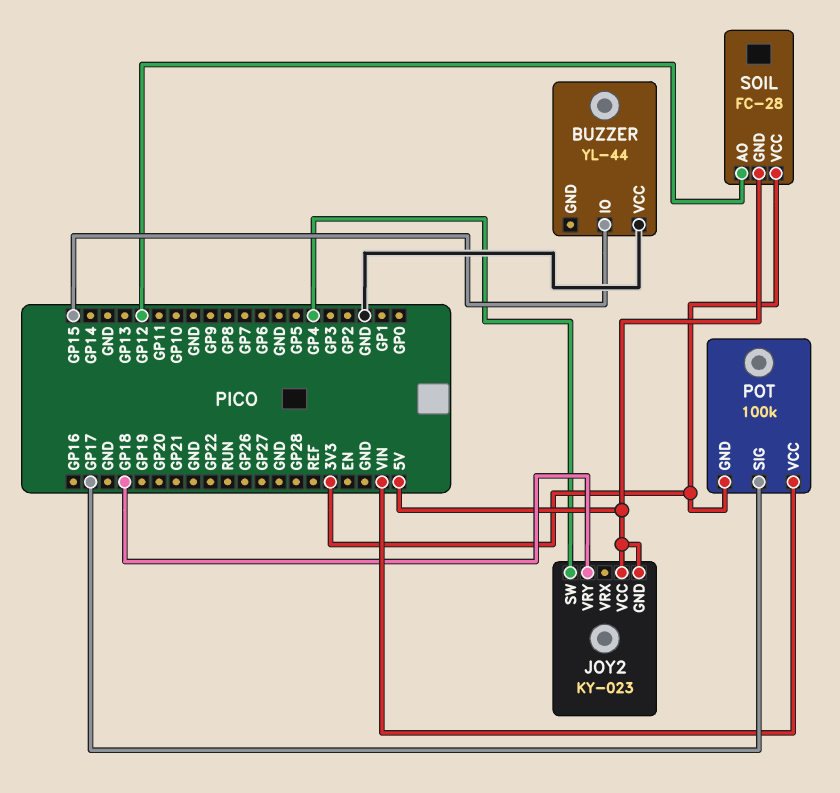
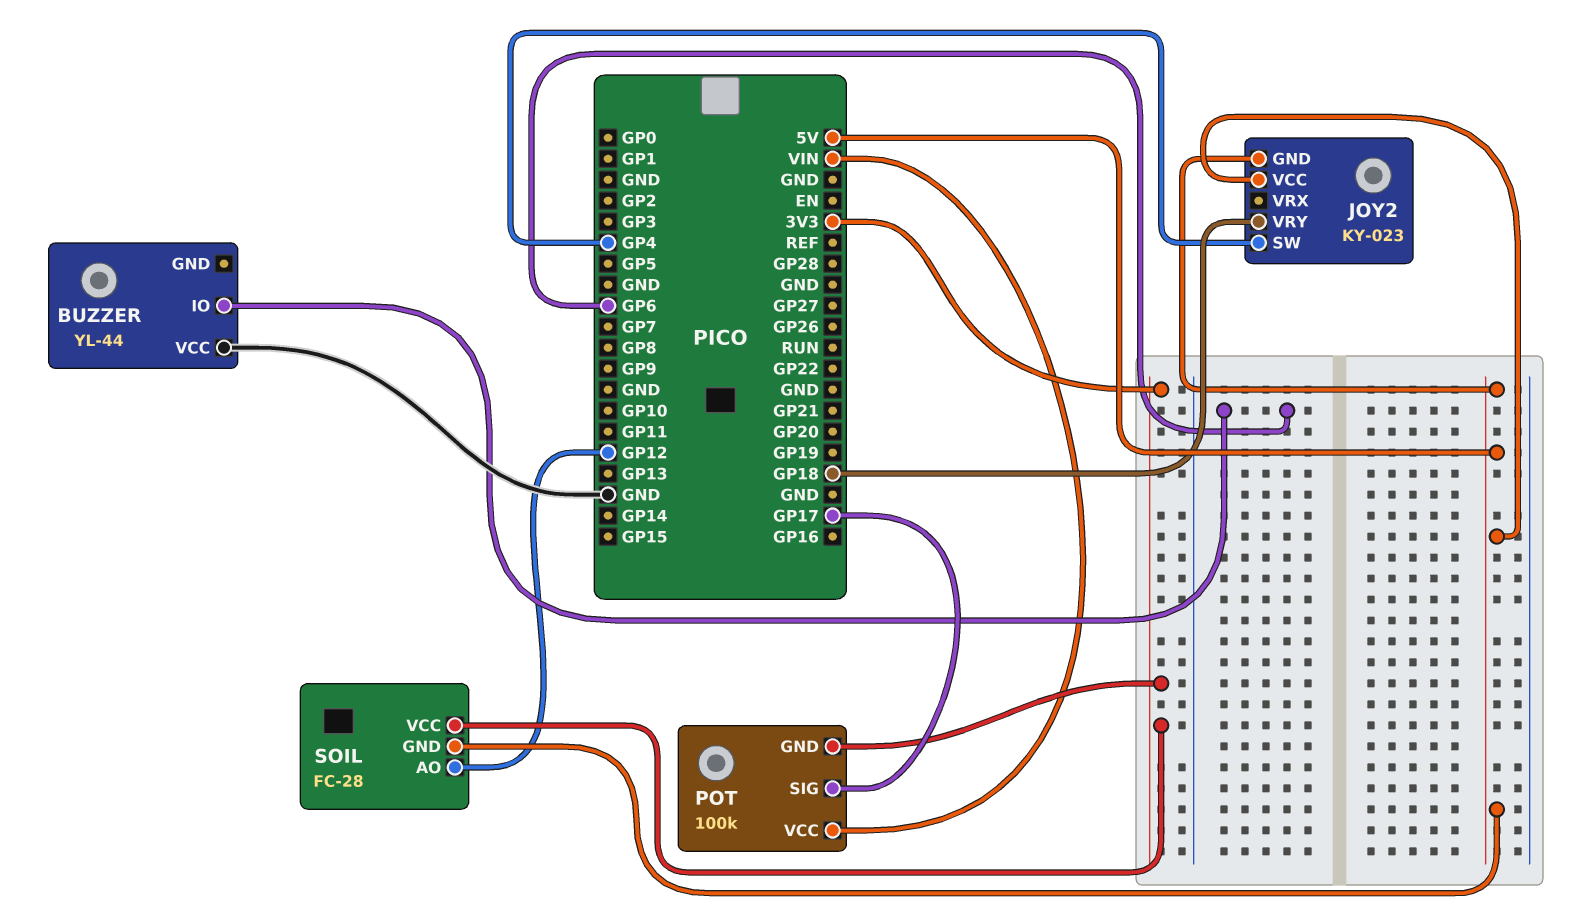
BUZZER pin IO: GP15 -> GP6

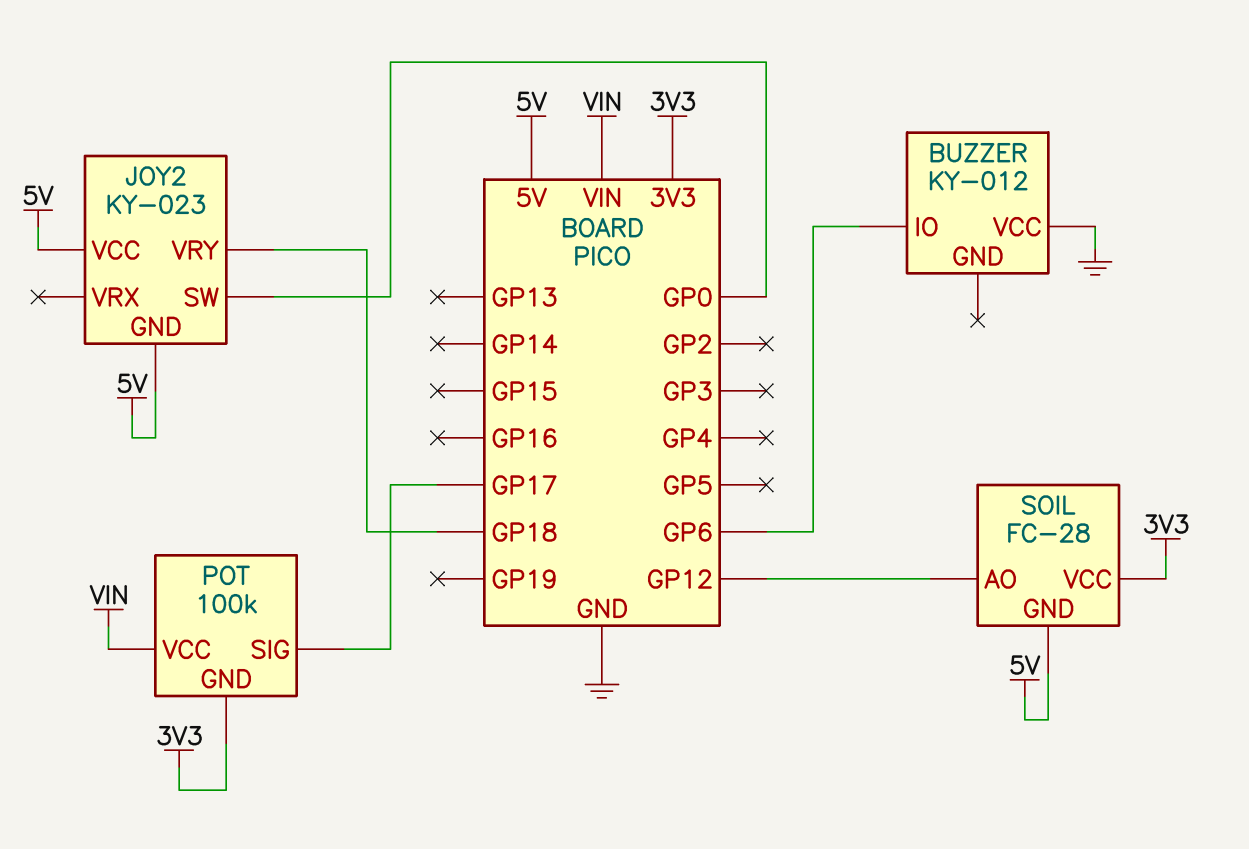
BUZZER: YL-44 -> KY-012
JOY2 pin SW: GP4 -> GP0

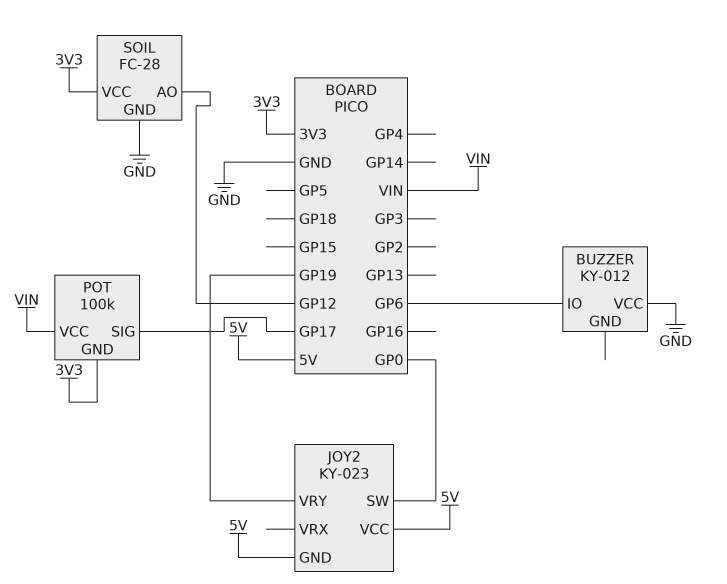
JOY2 pin VRY: GP18 -> GP19
SOIL pin GND: 5V -> GND

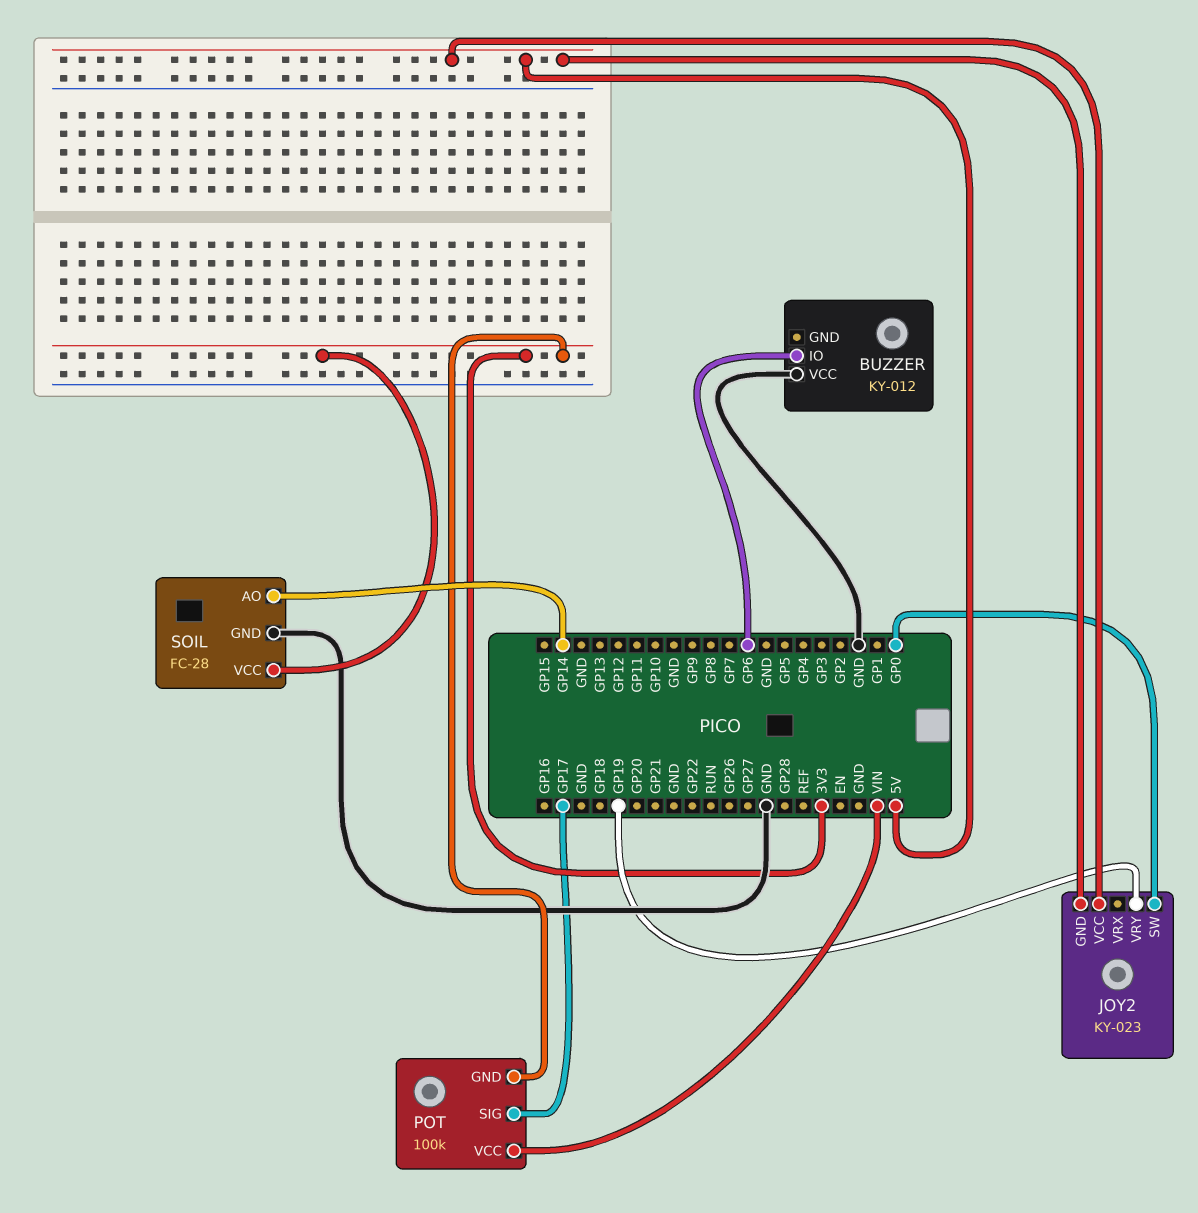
SOIL pin AO: GP12 -> GP14

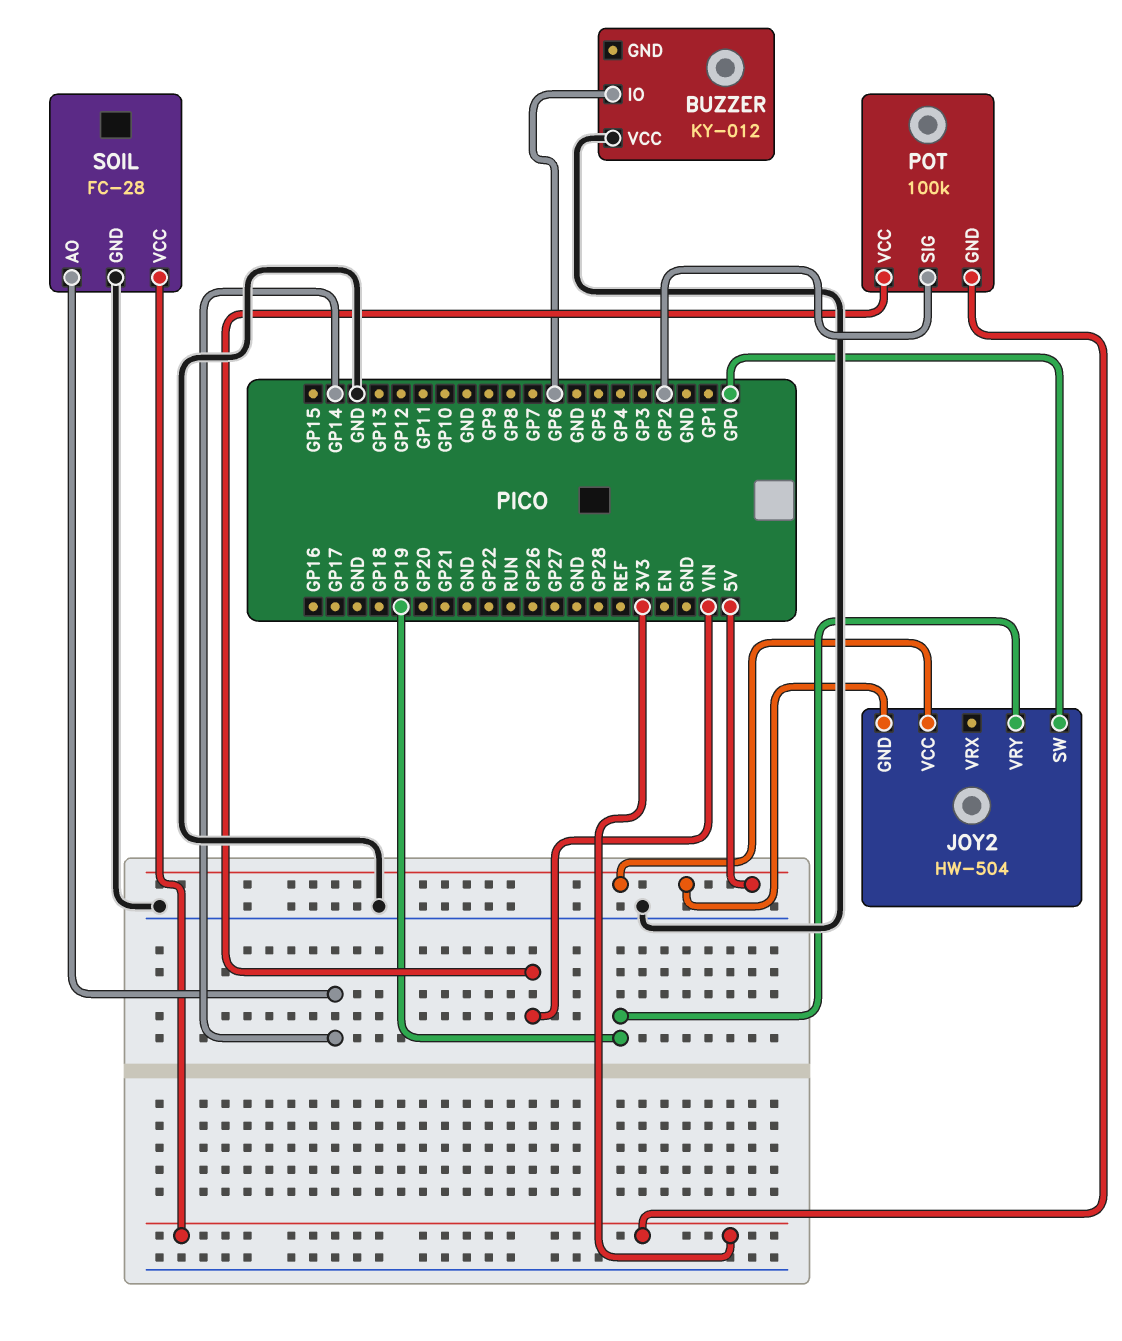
JOY2: KY-023 -> HW-504
POT pin SIG: GP17 -> GP2

